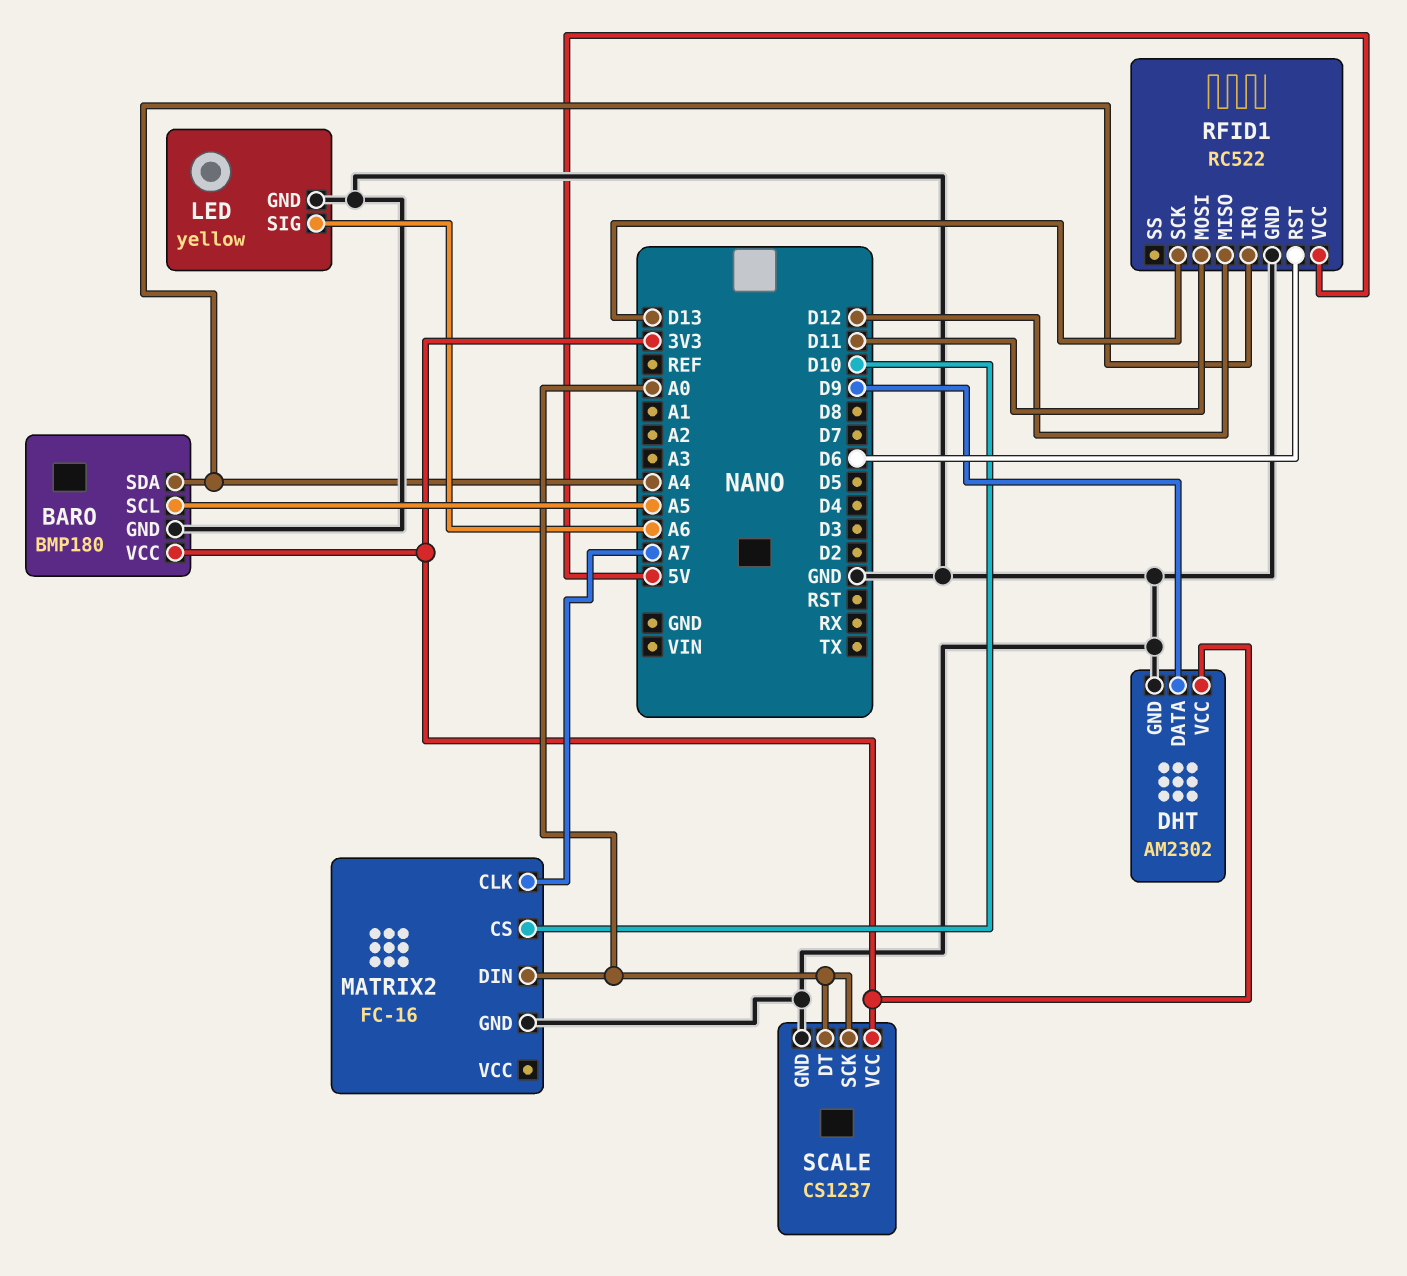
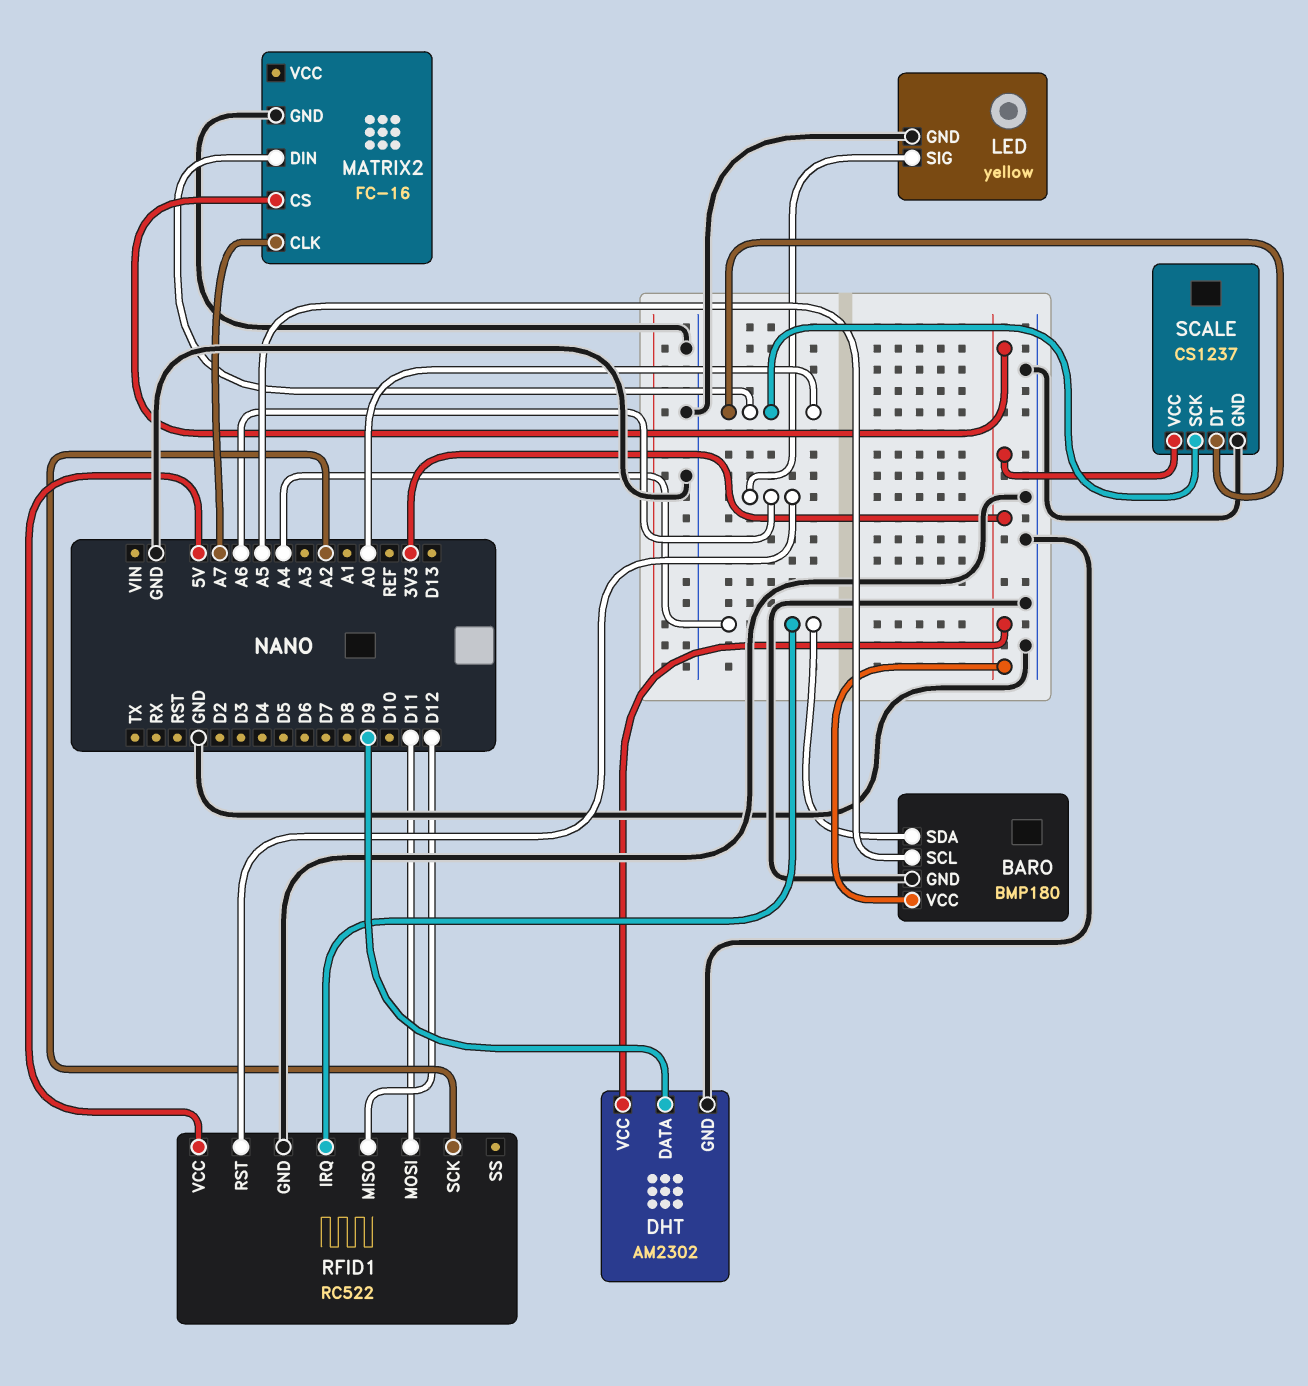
MATRIX2 pin CS: D10 -> 3V3
RFID1 pin RST: D6 -> A6
RFID1 pin SCK: D13 -> A2

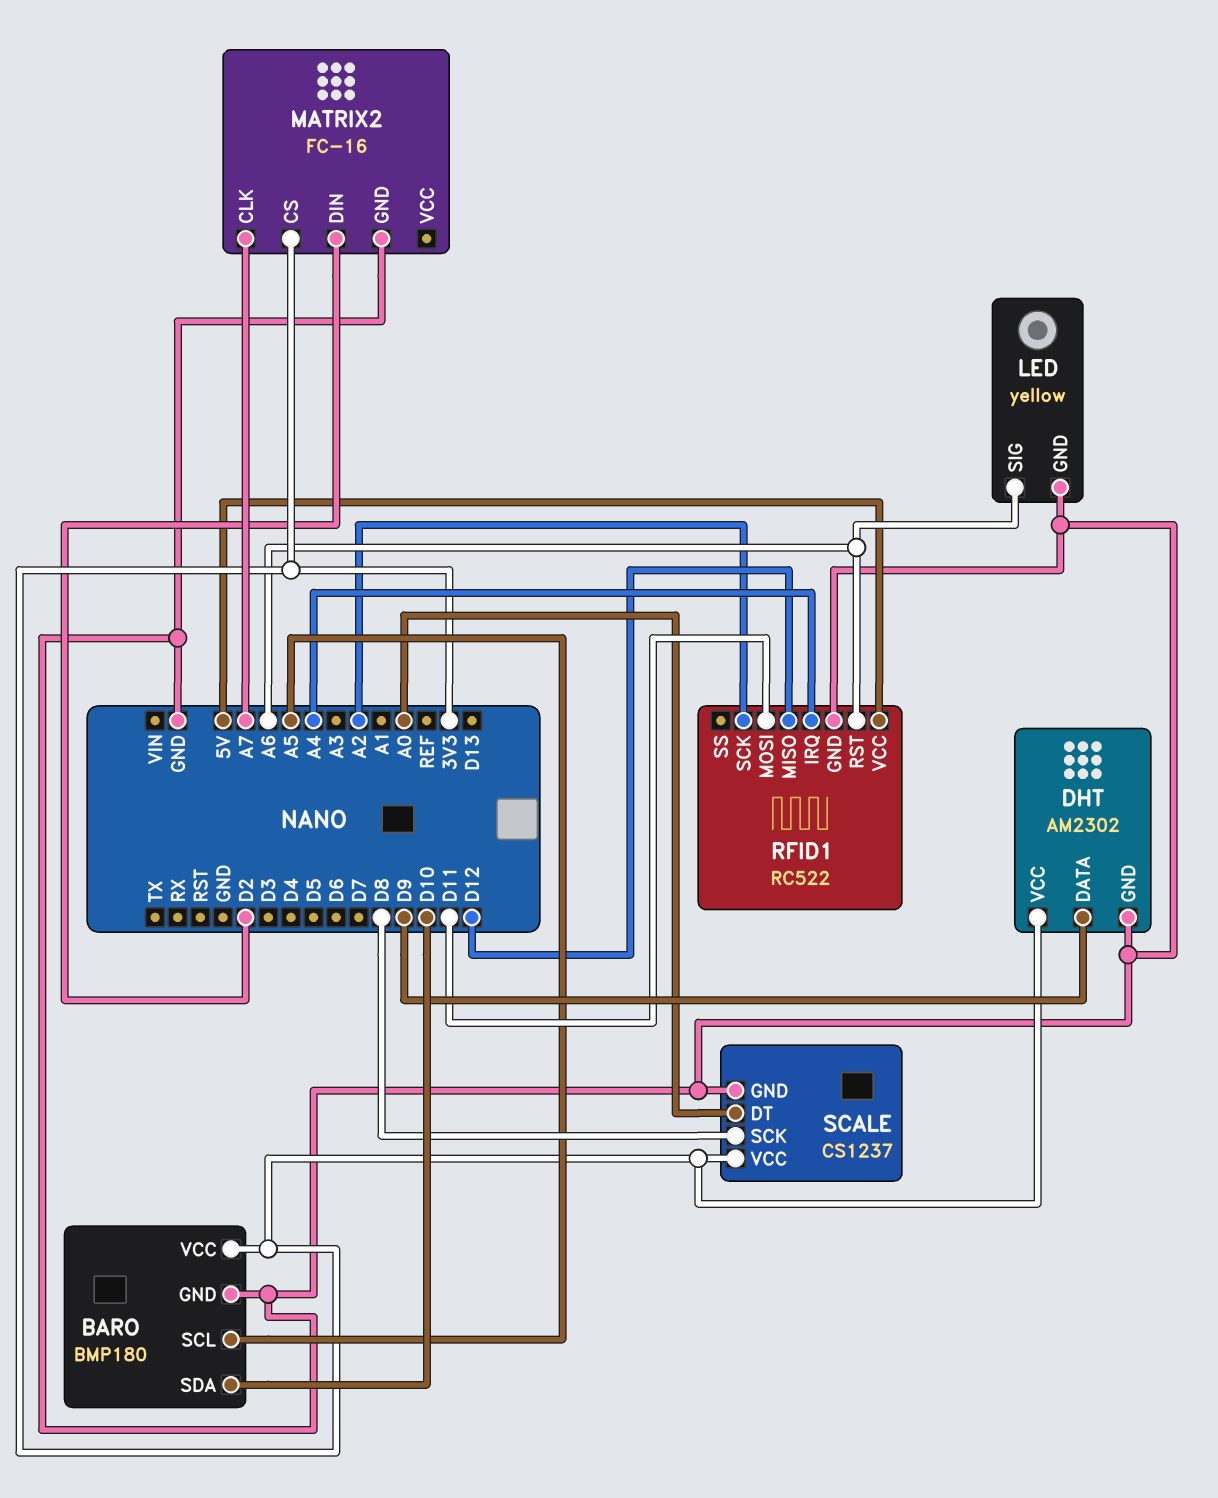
BARO pin SDA: A4 -> D10
MATRIX2 pin DIN: A0 -> D2
SCALE pin SCK: A0 -> D8

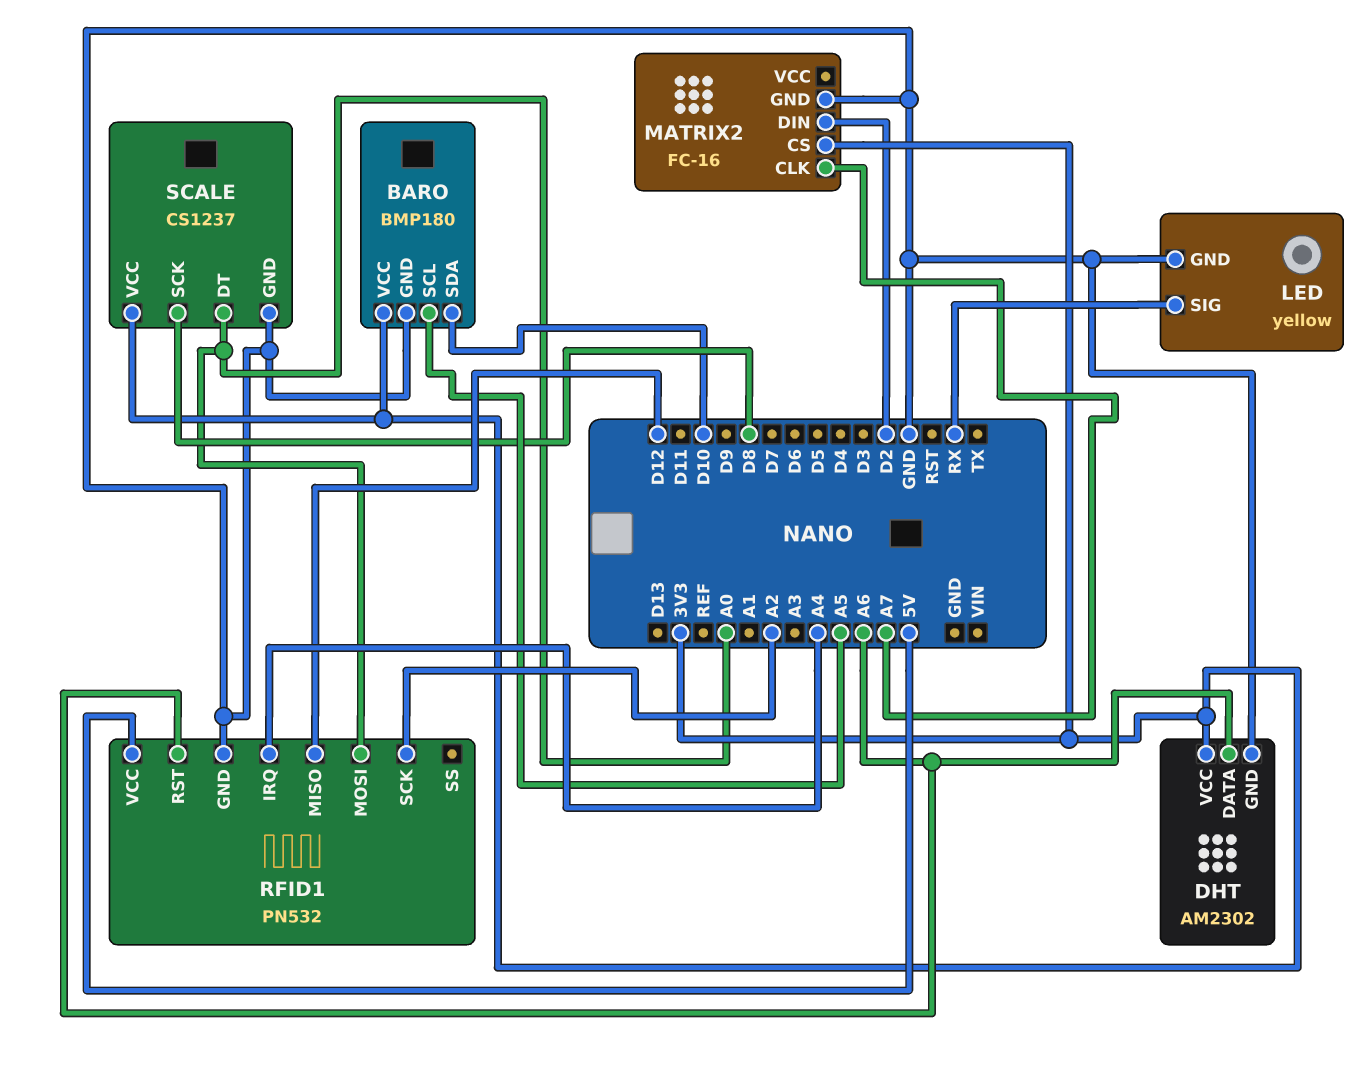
DHT pin DATA: D9 -> A6
LED pin SIG: A6 -> RX
RFID1: RC522 -> PN532
RFID1 pin MOSI: D11 -> A0

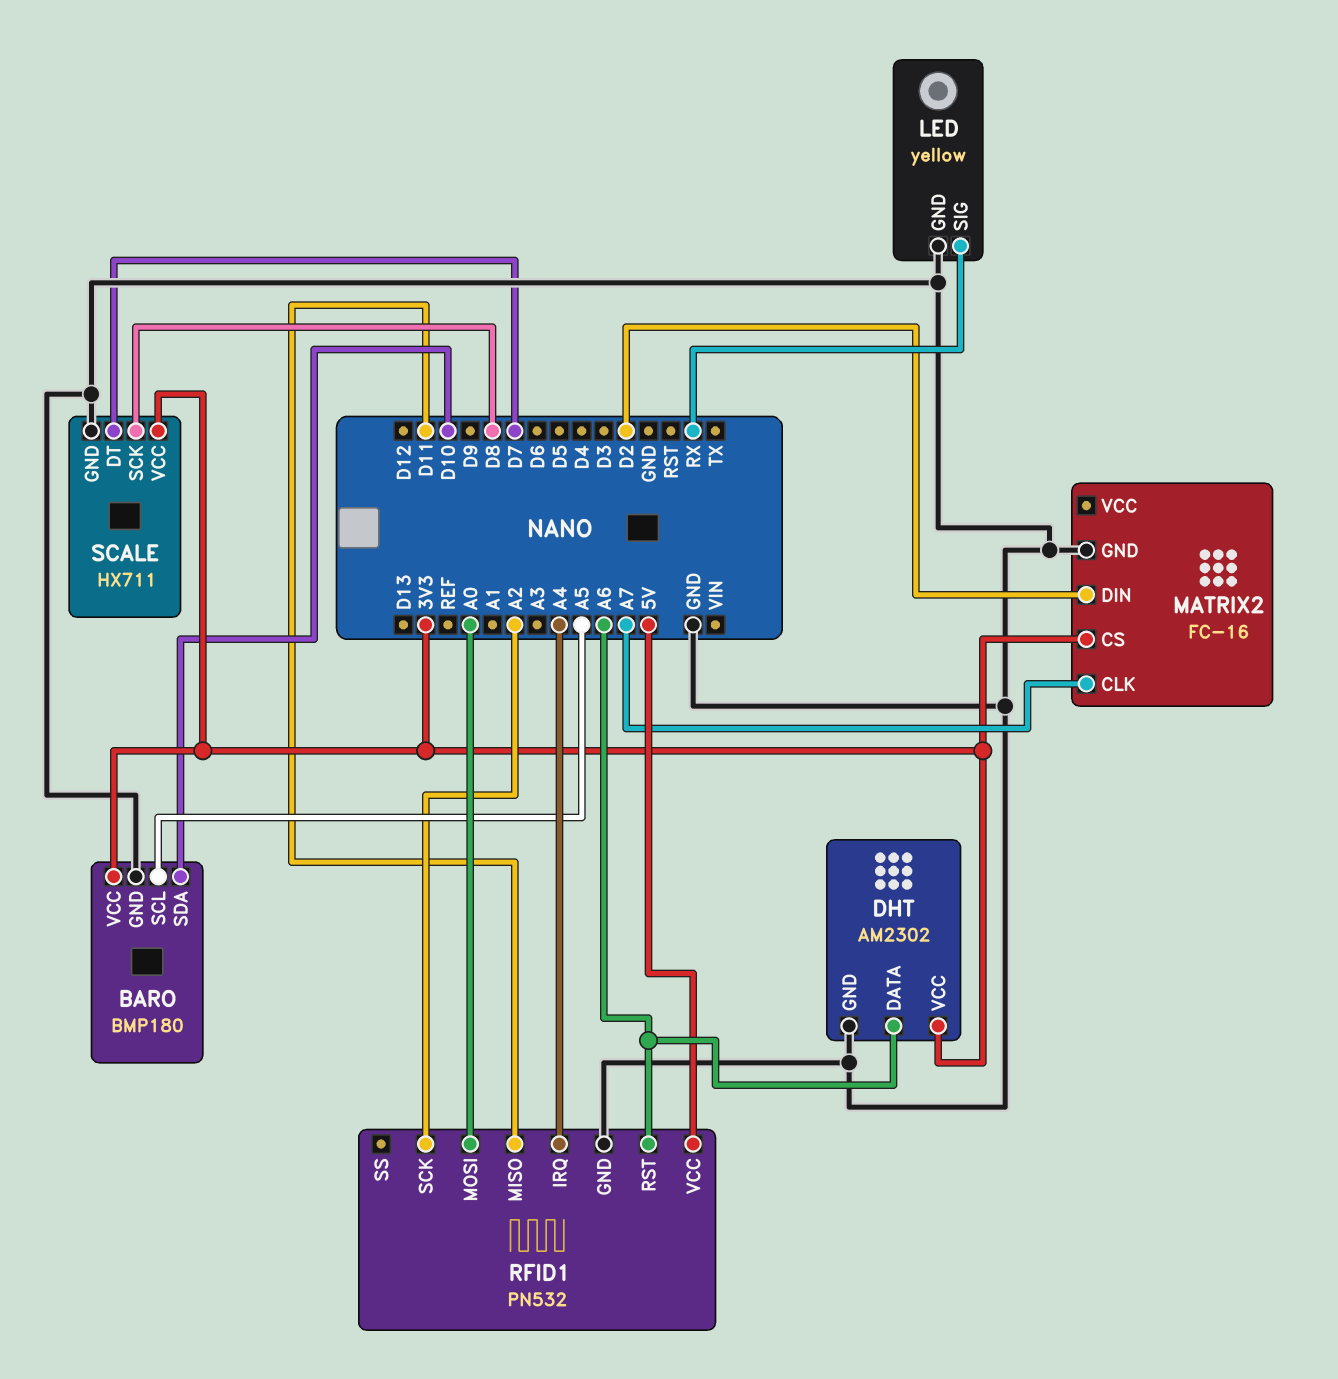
RFID1 pin MISO: D12 -> D11
SCALE: CS1237 -> HX711
SCALE pin DT: A0 -> D7

